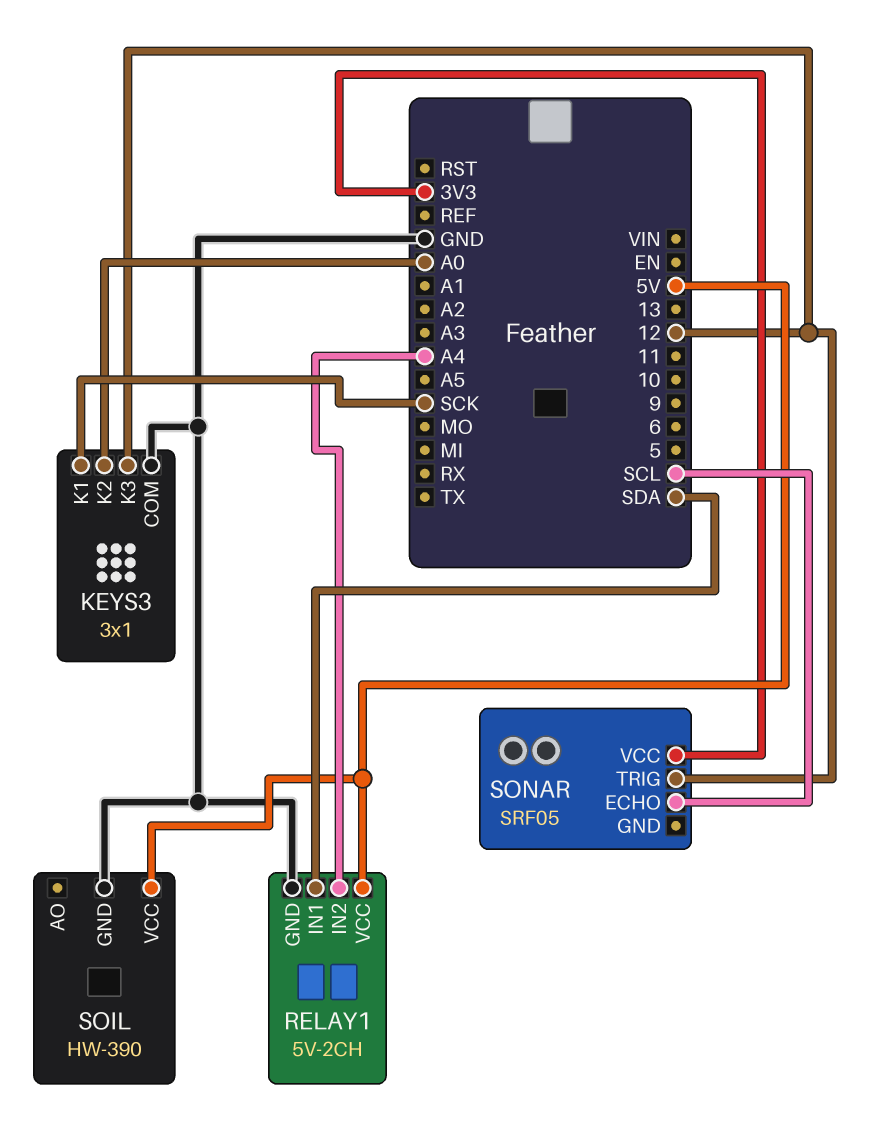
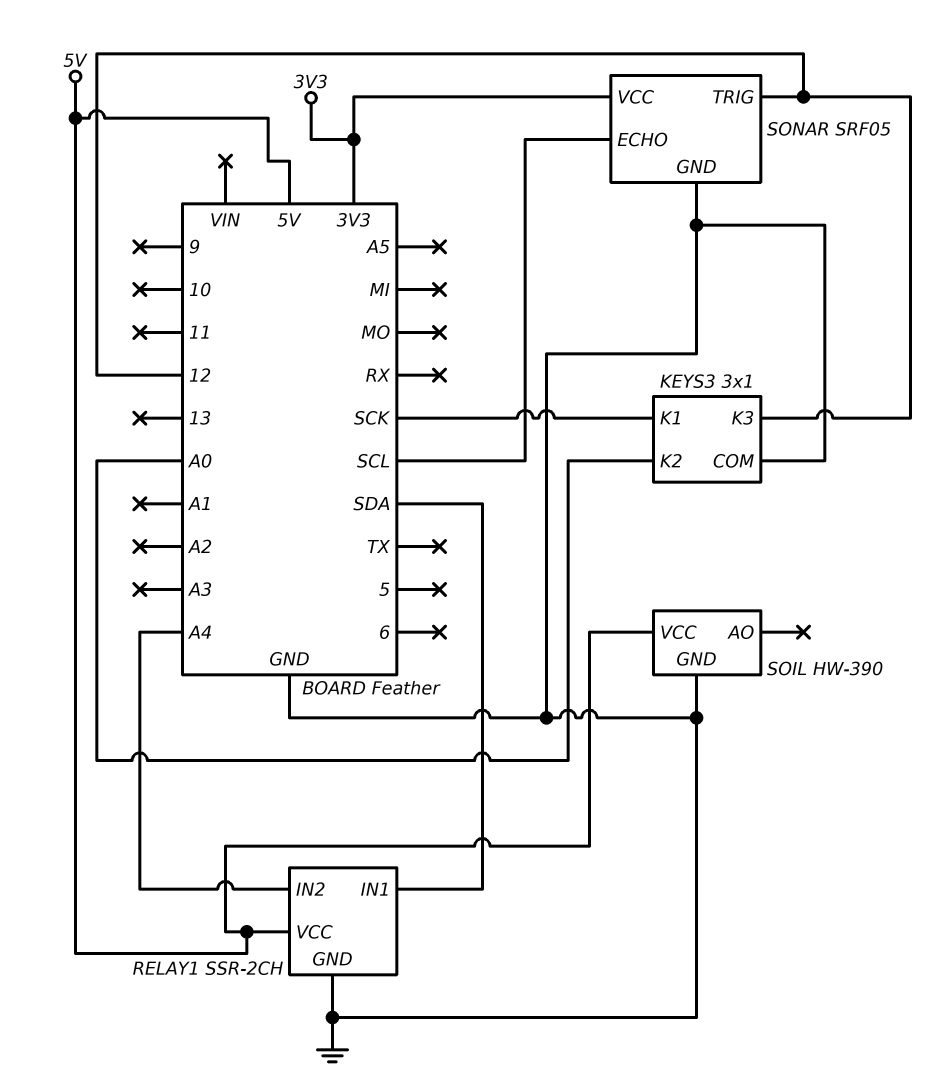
RELAY1: 5V-2CH -> SSR-2CH
SONAR pin GND: none -> GND

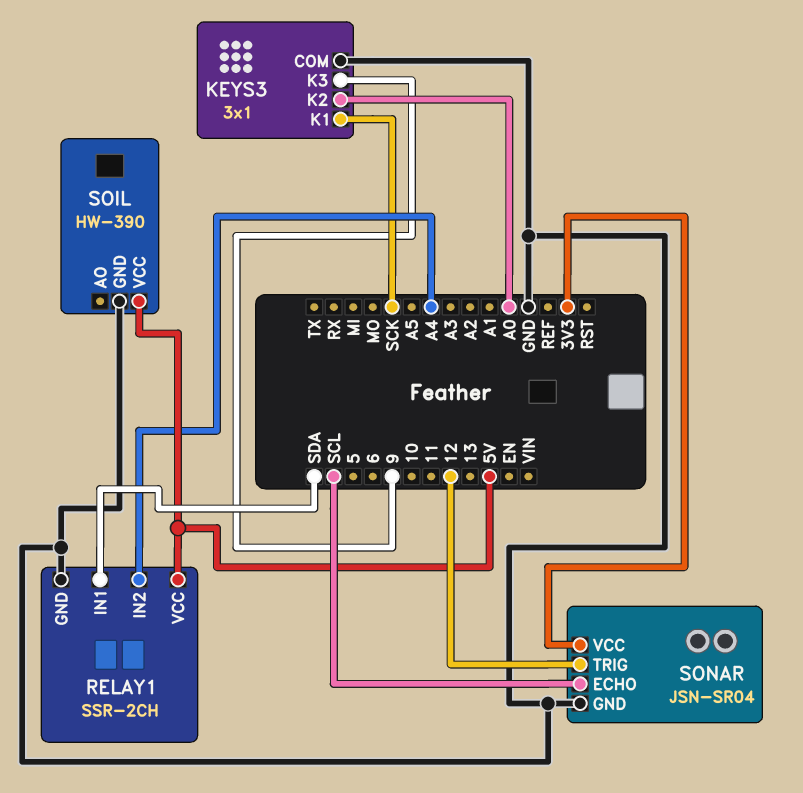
KEYS3 pin K3: 12 -> 9
SONAR: SRF05 -> JSN-SR04

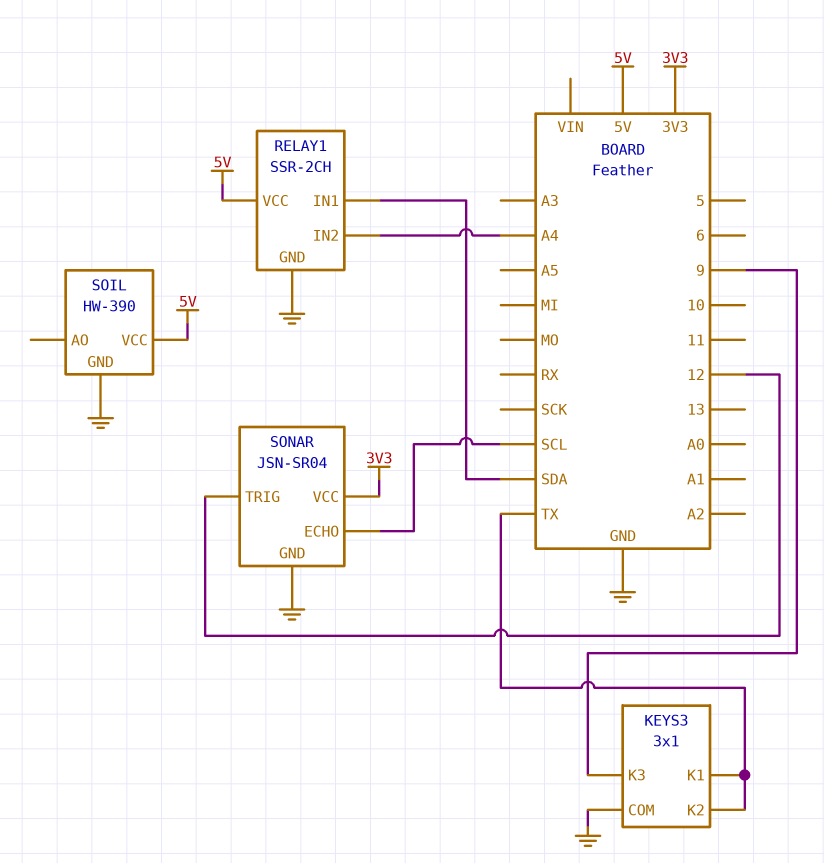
KEYS3 pin K1: SCK -> TX
KEYS3 pin K2: A0 -> TX

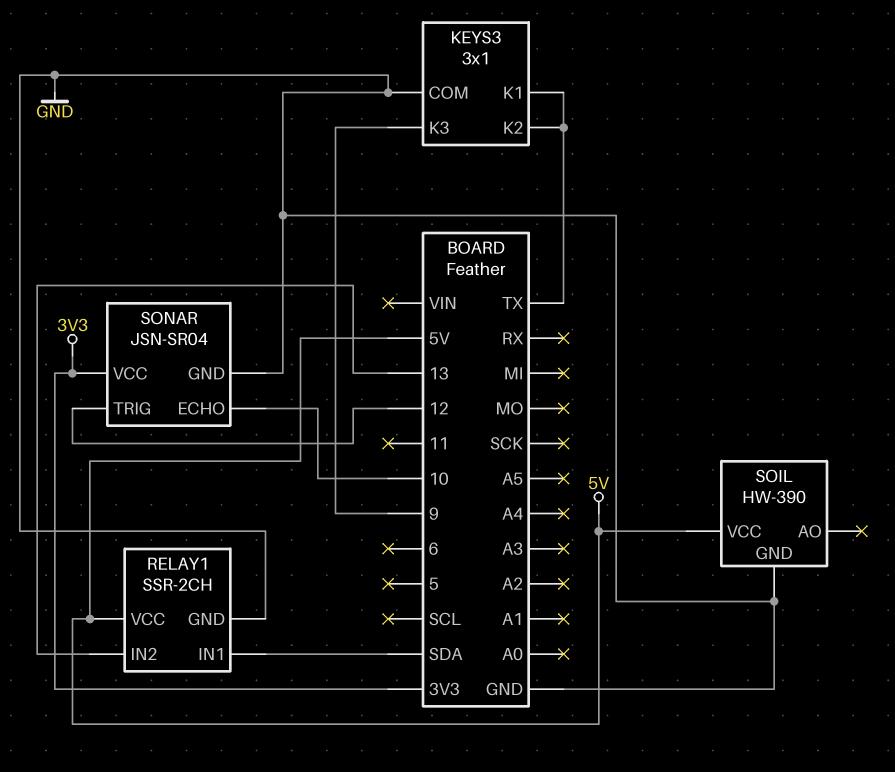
RELAY1 pin IN2: A4 -> 13
SONAR pin ECHO: SCL -> 10

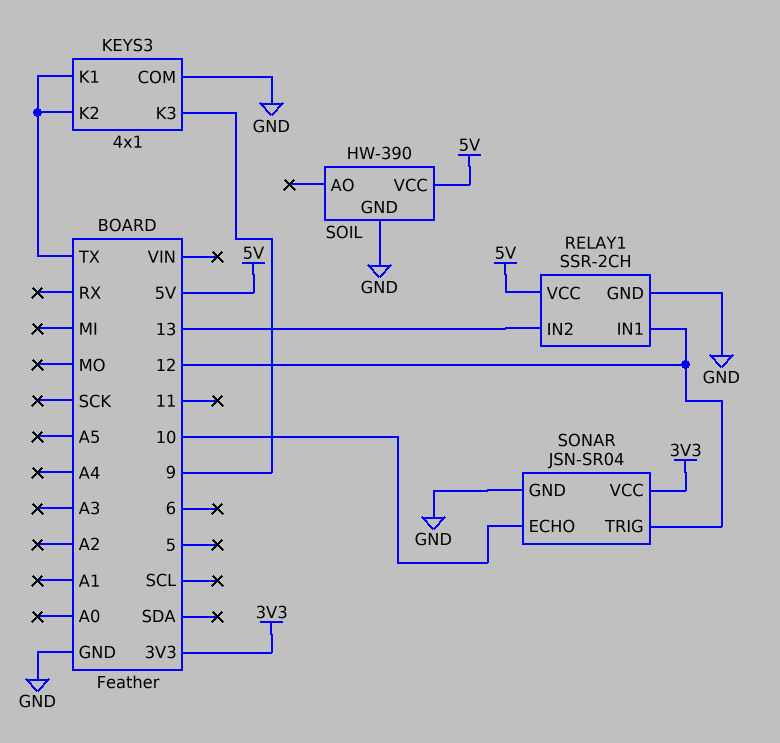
KEYS3: 3x1 -> 4x1
RELAY1 pin IN1: SDA -> 12

